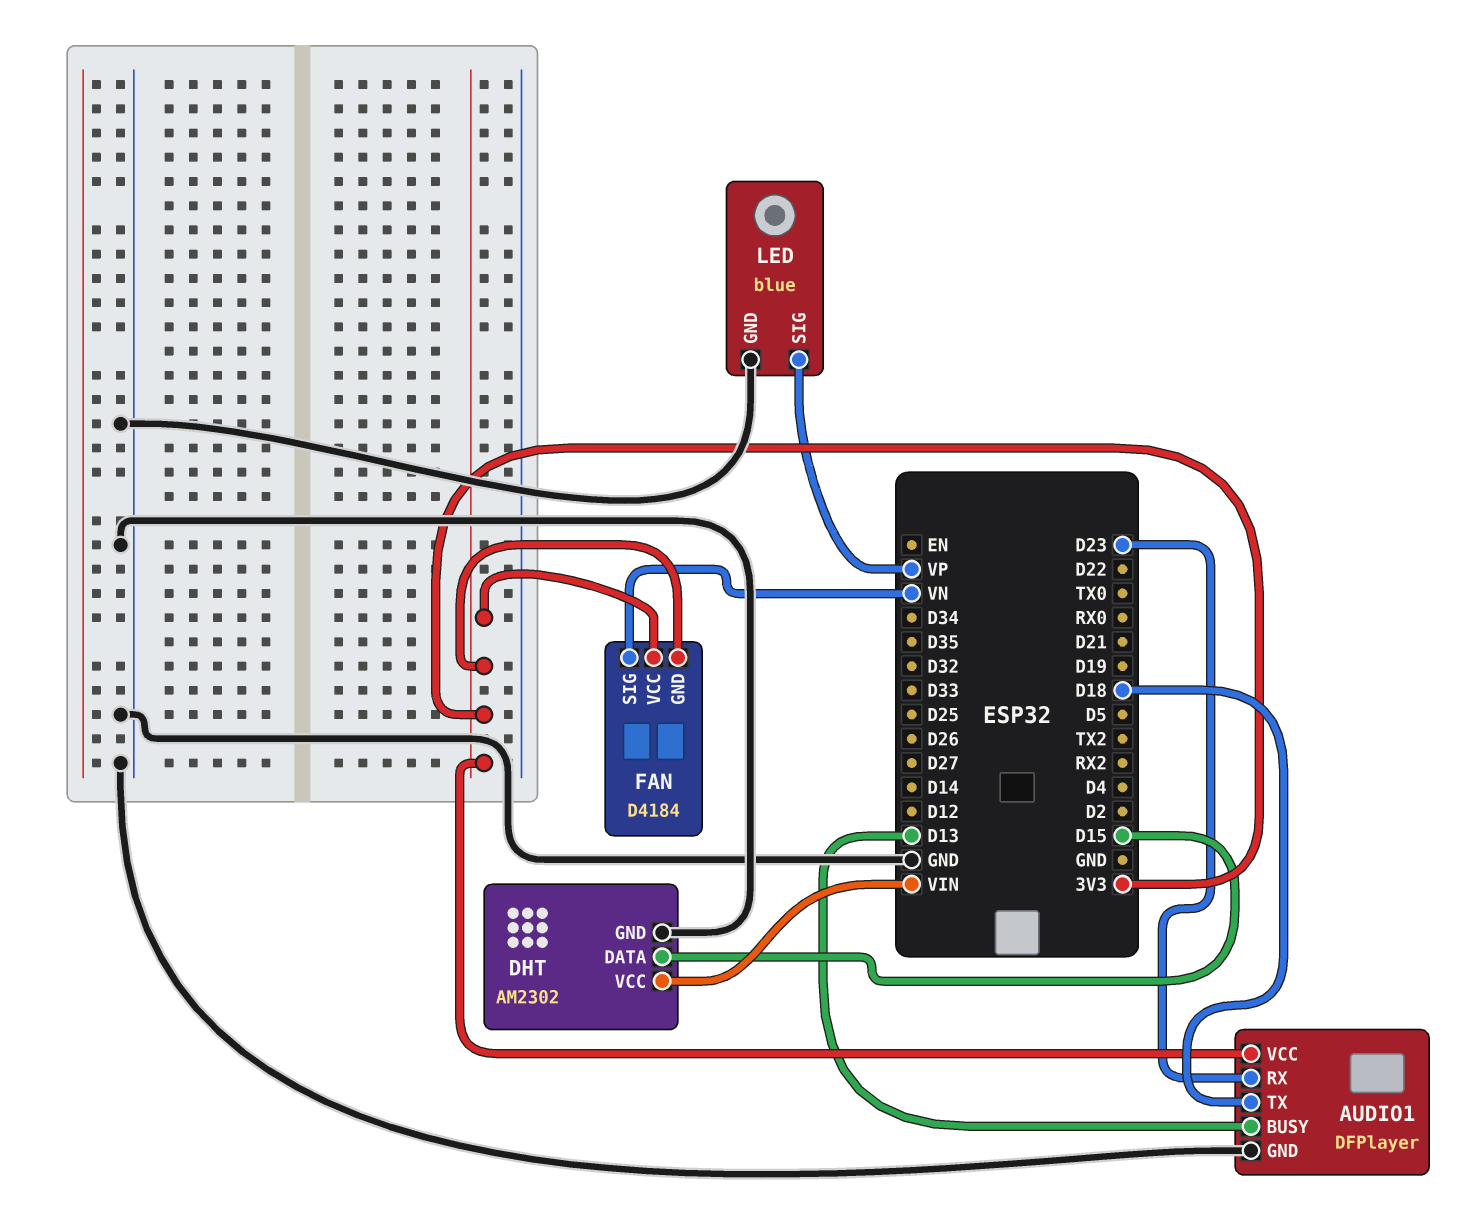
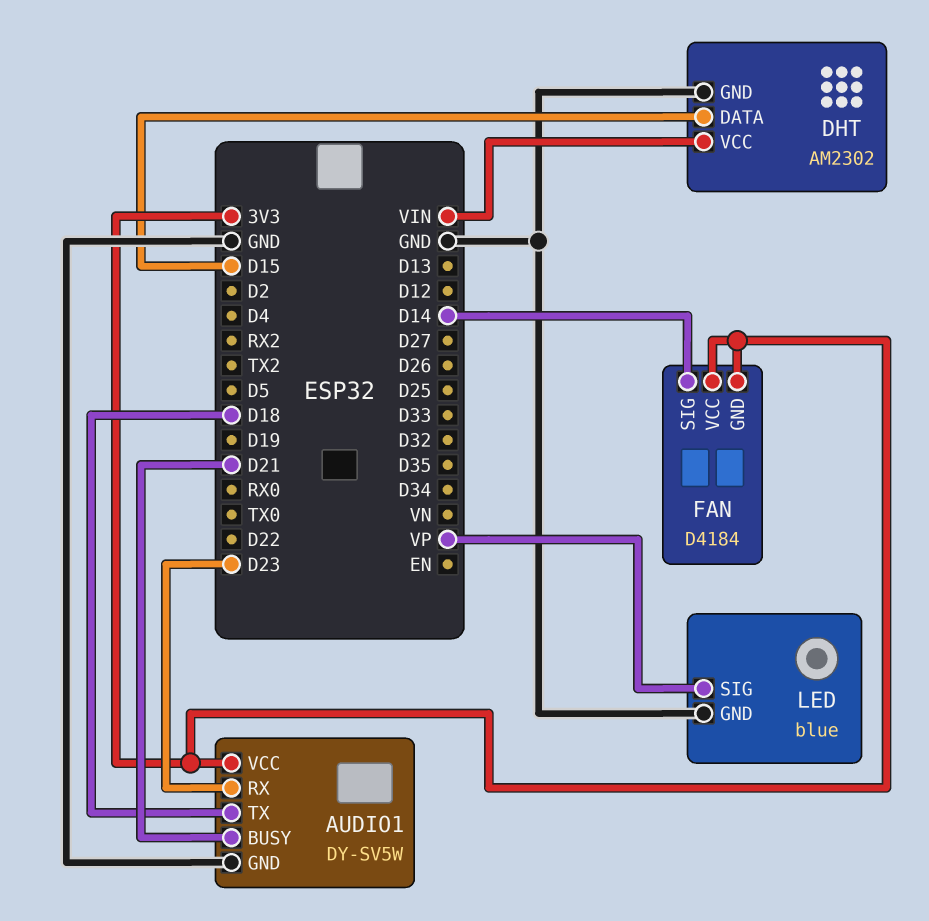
AUDIO1: DFPlayer -> DY-SV5W
AUDIO1 pin BUSY: D13 -> D21
FAN pin SIG: VN -> D14

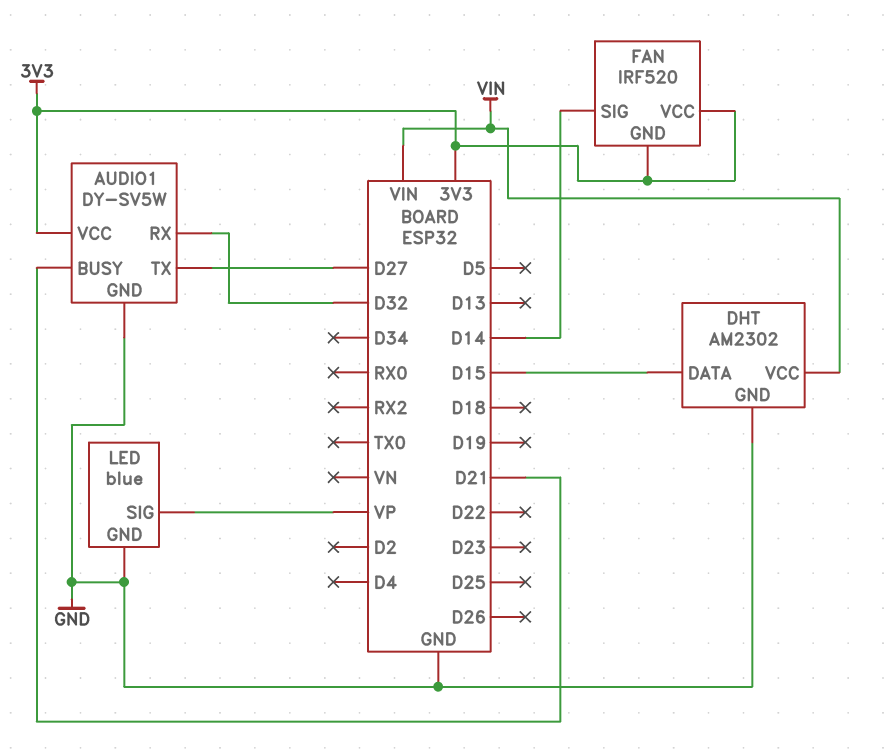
AUDIO1 pin RX: D23 -> D32
AUDIO1 pin TX: D18 -> D27
FAN: D4184 -> IRF520

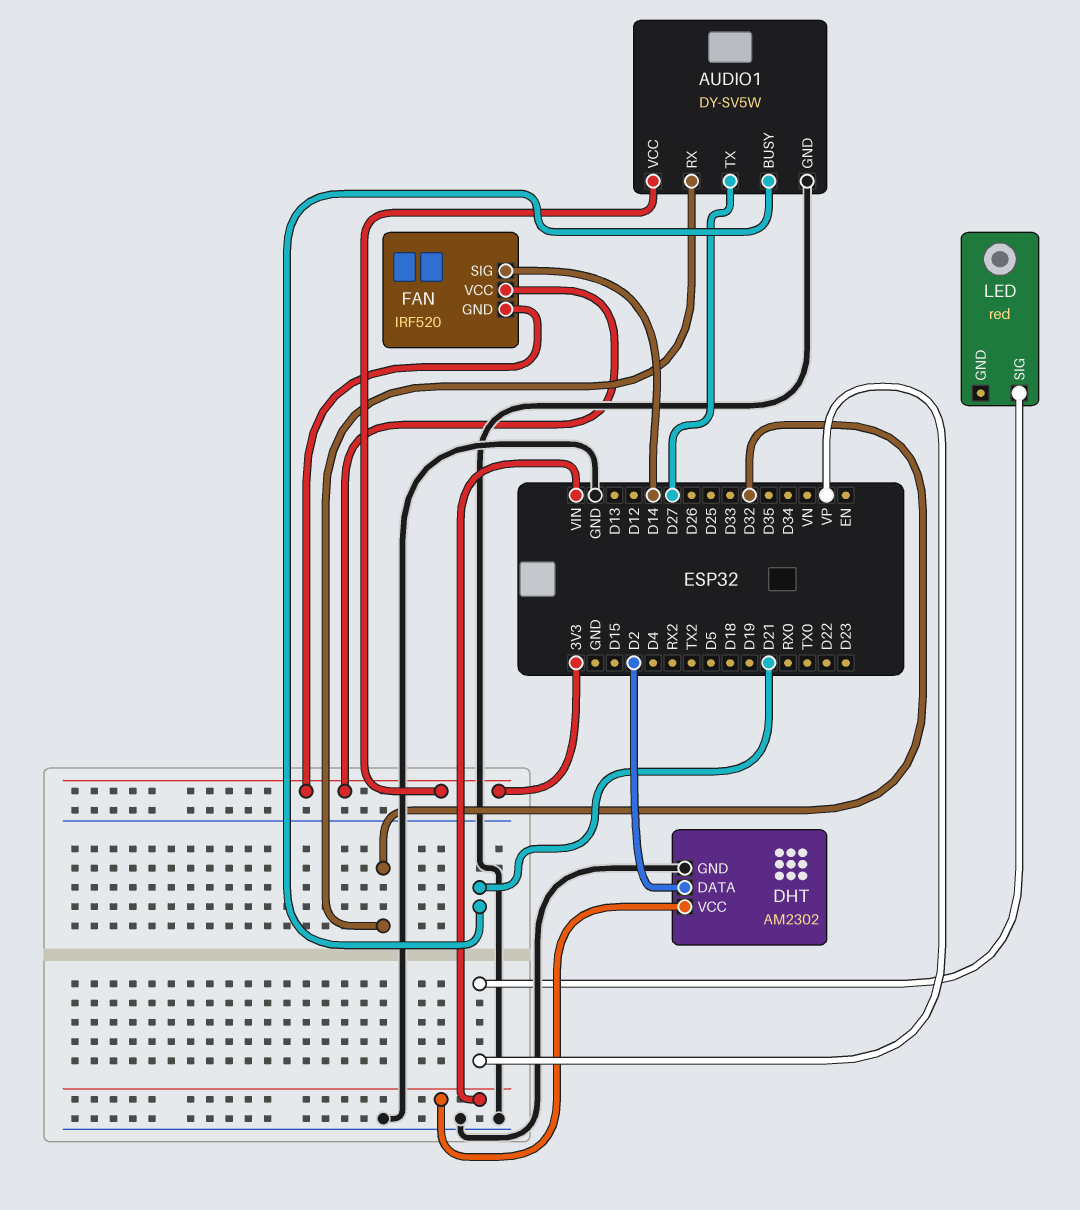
DHT pin DATA: D15 -> D2
LED: blue -> red
LED pin GND: GND -> none

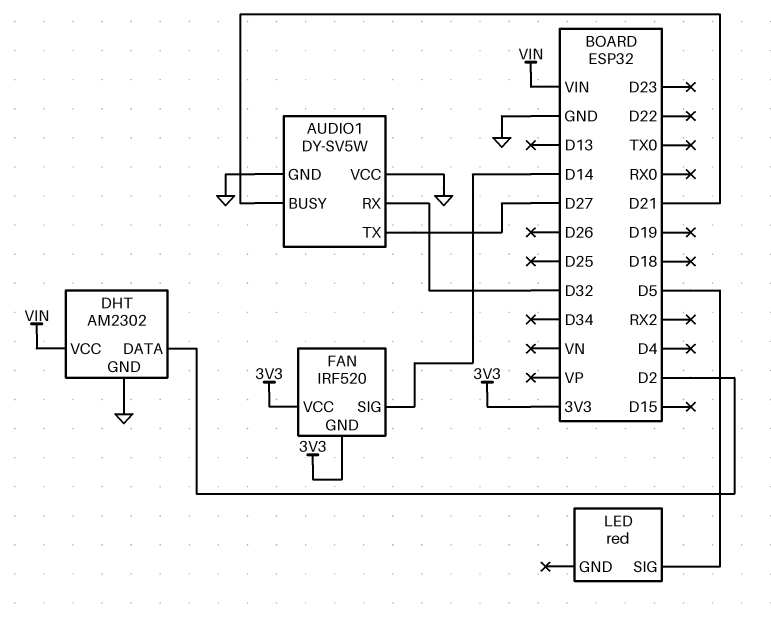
AUDIO1 pin VCC: 3V3 -> GND
LED pin SIG: VP -> D5

